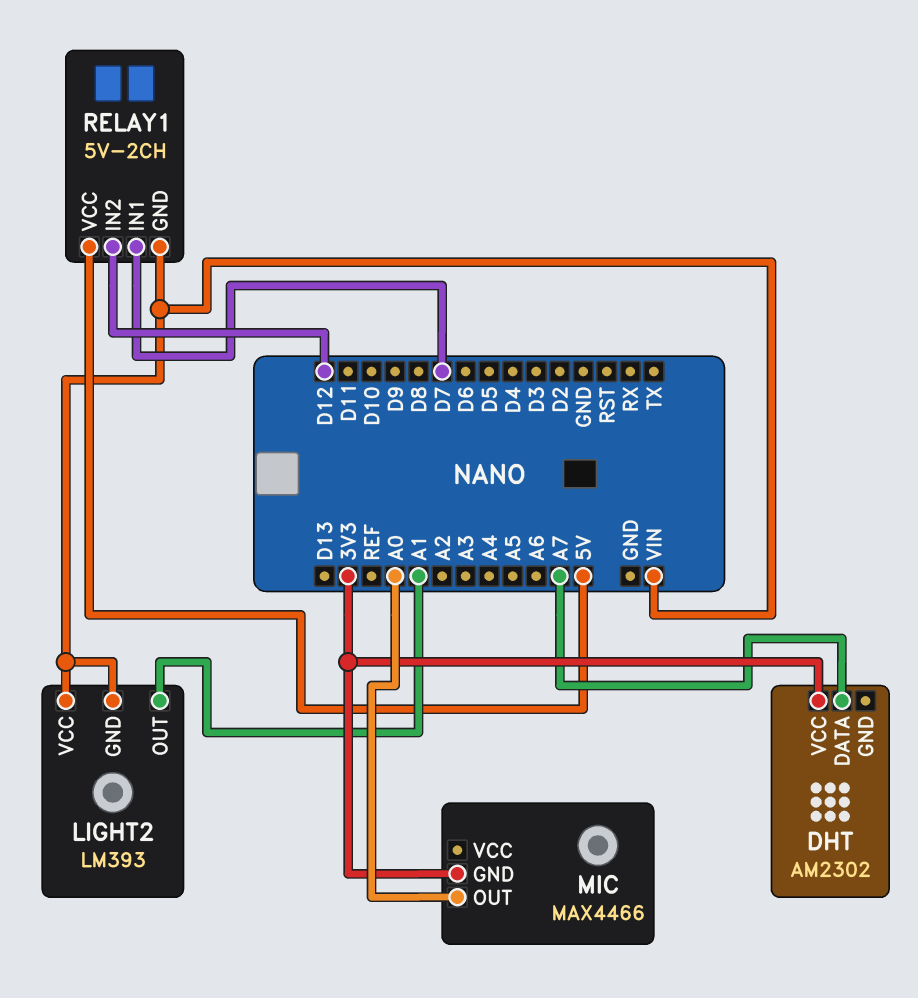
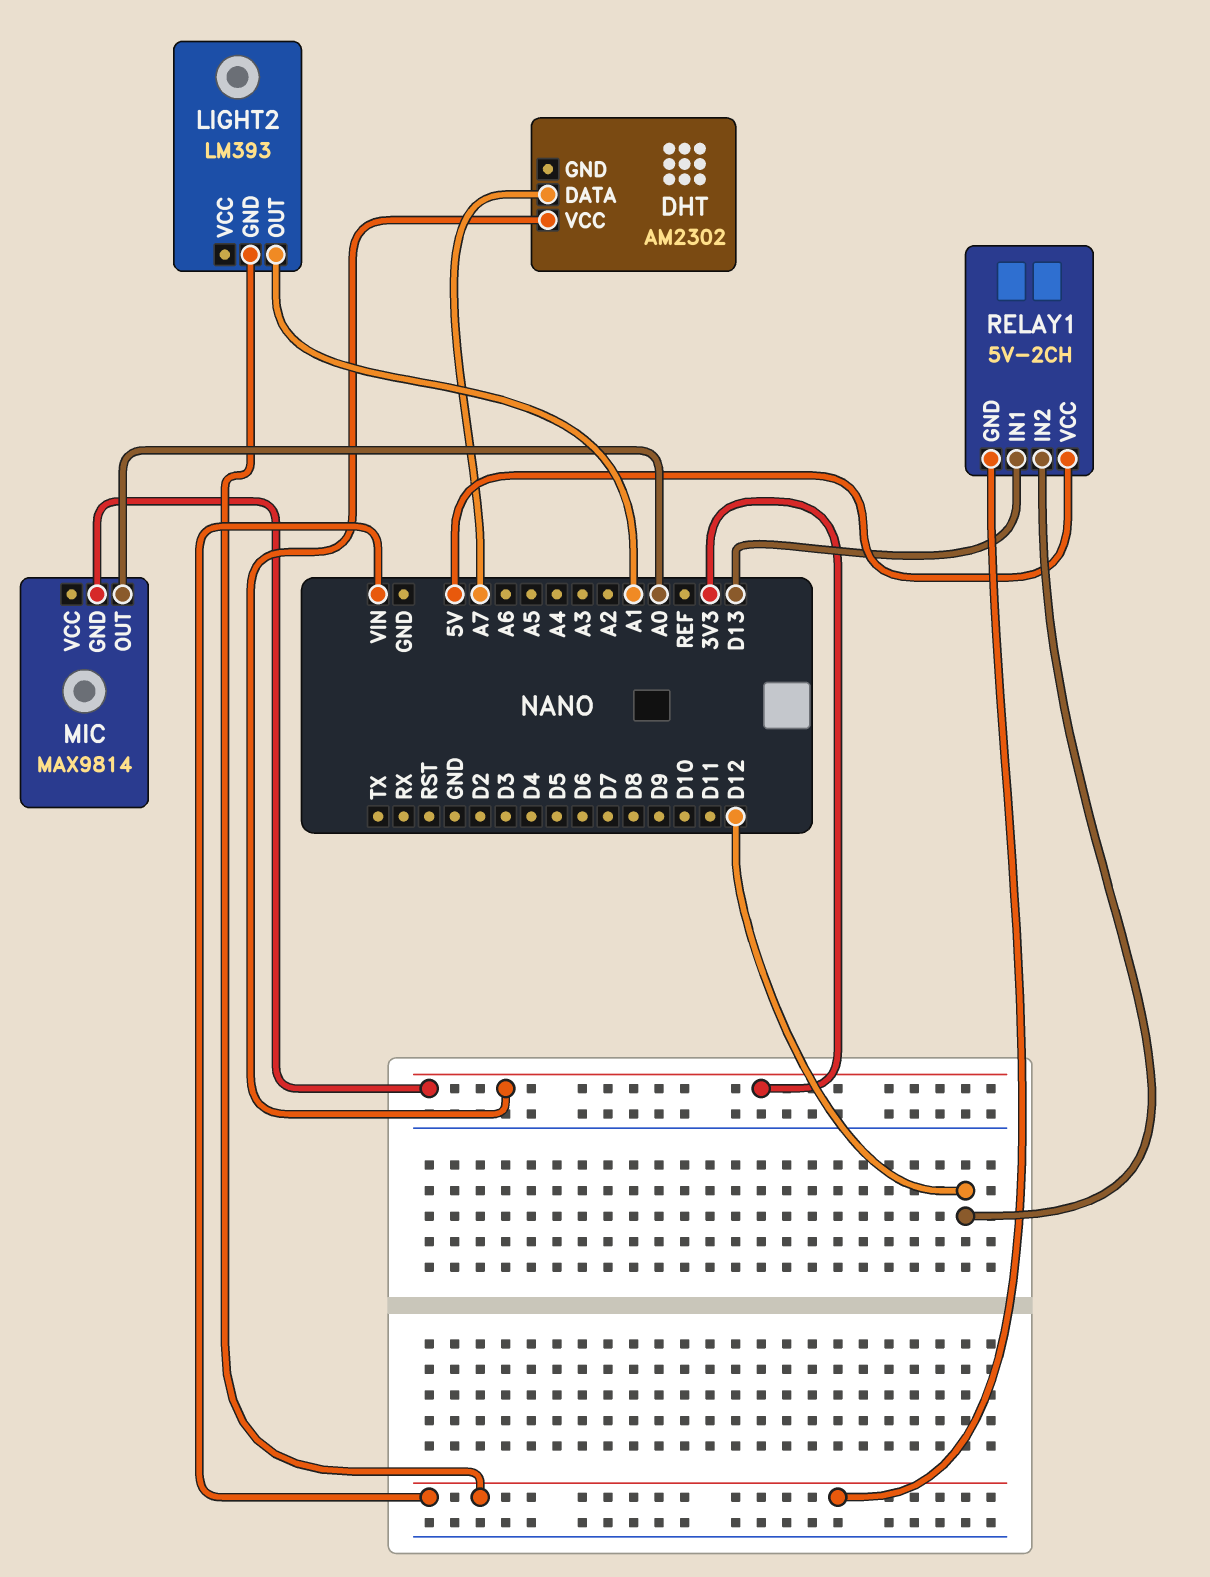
LIGHT2 pin VCC: VIN -> none
MIC: MAX4466 -> MAX9814
RELAY1 pin IN1: D7 -> D13

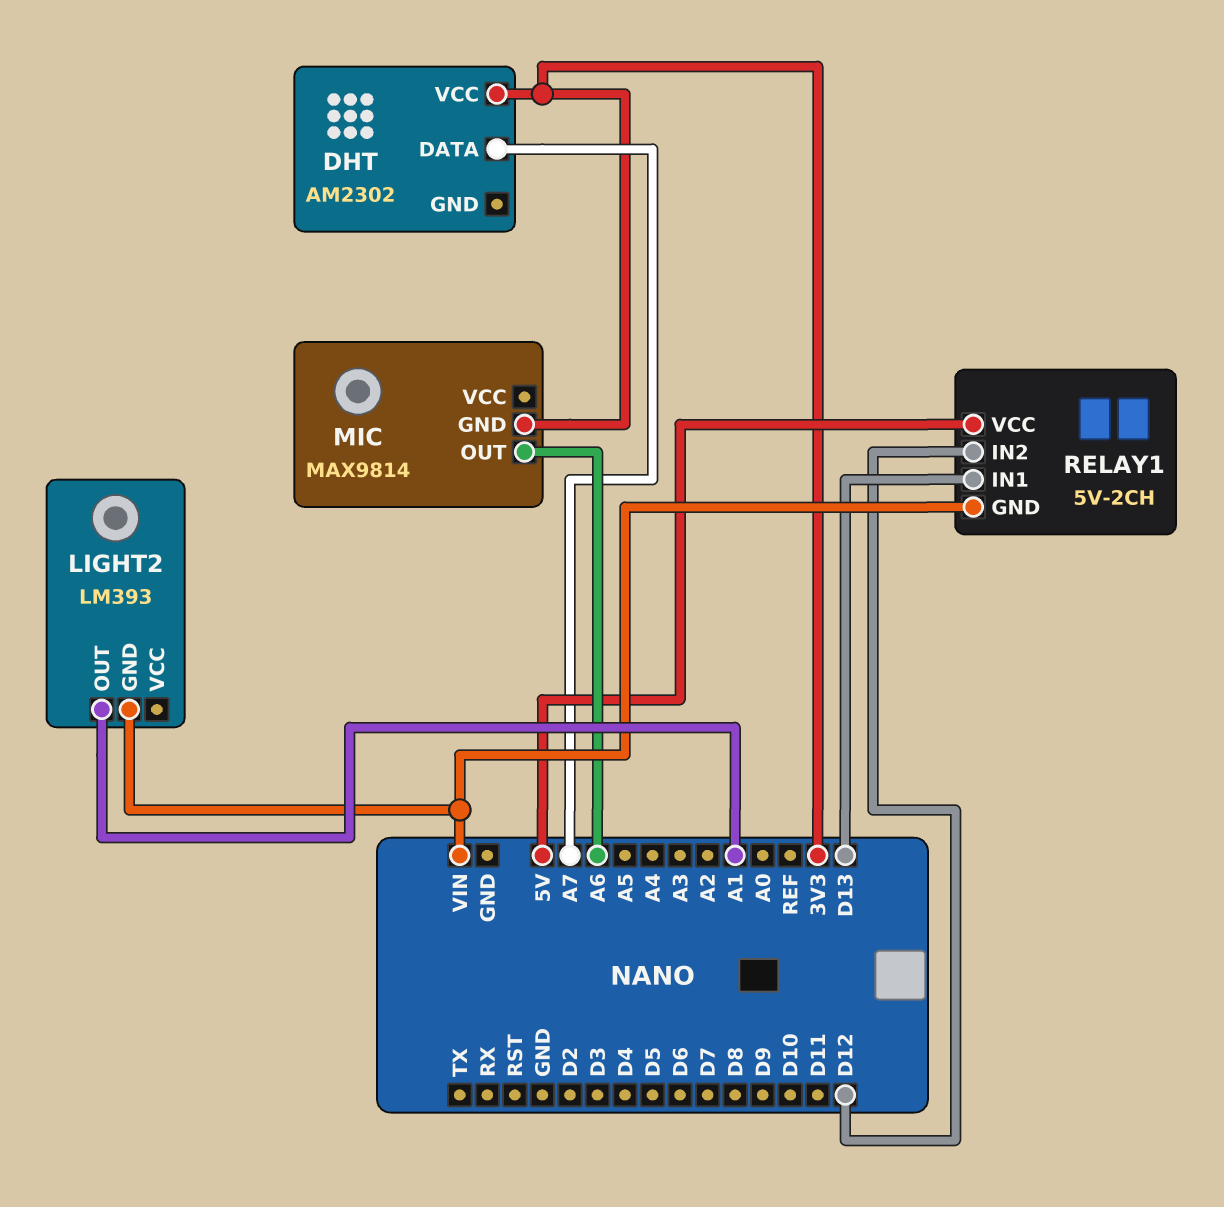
MIC pin OUT: A0 -> A6

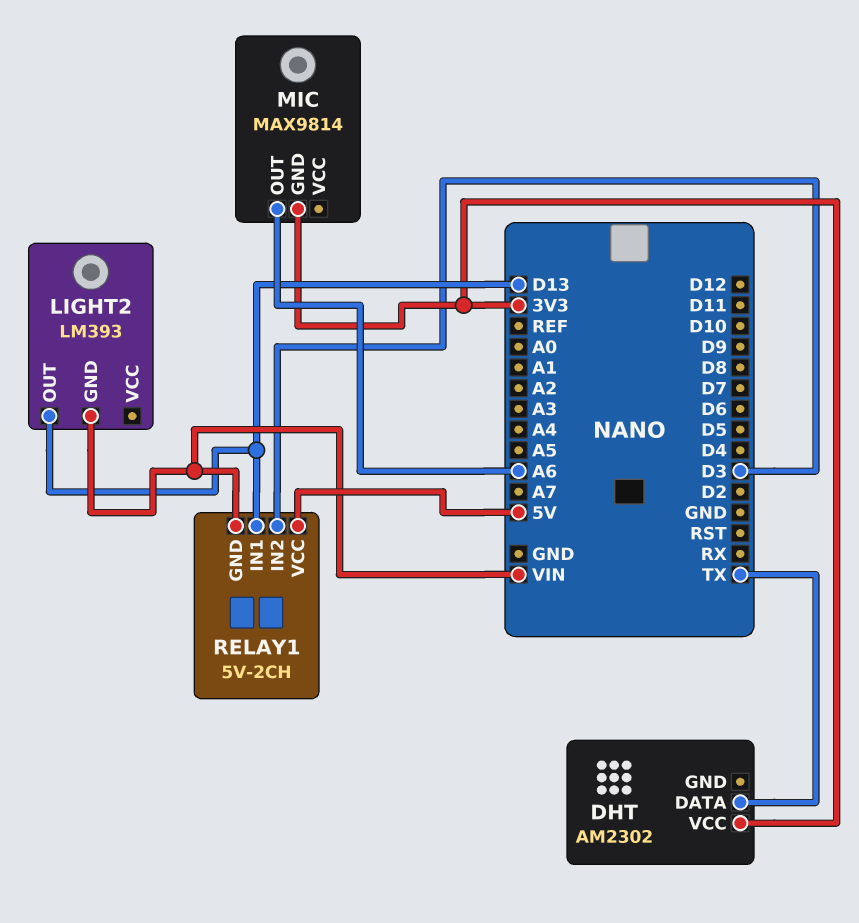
DHT pin DATA: A7 -> TX
LIGHT2 pin OUT: A1 -> D13
RELAY1 pin IN2: D12 -> D3

